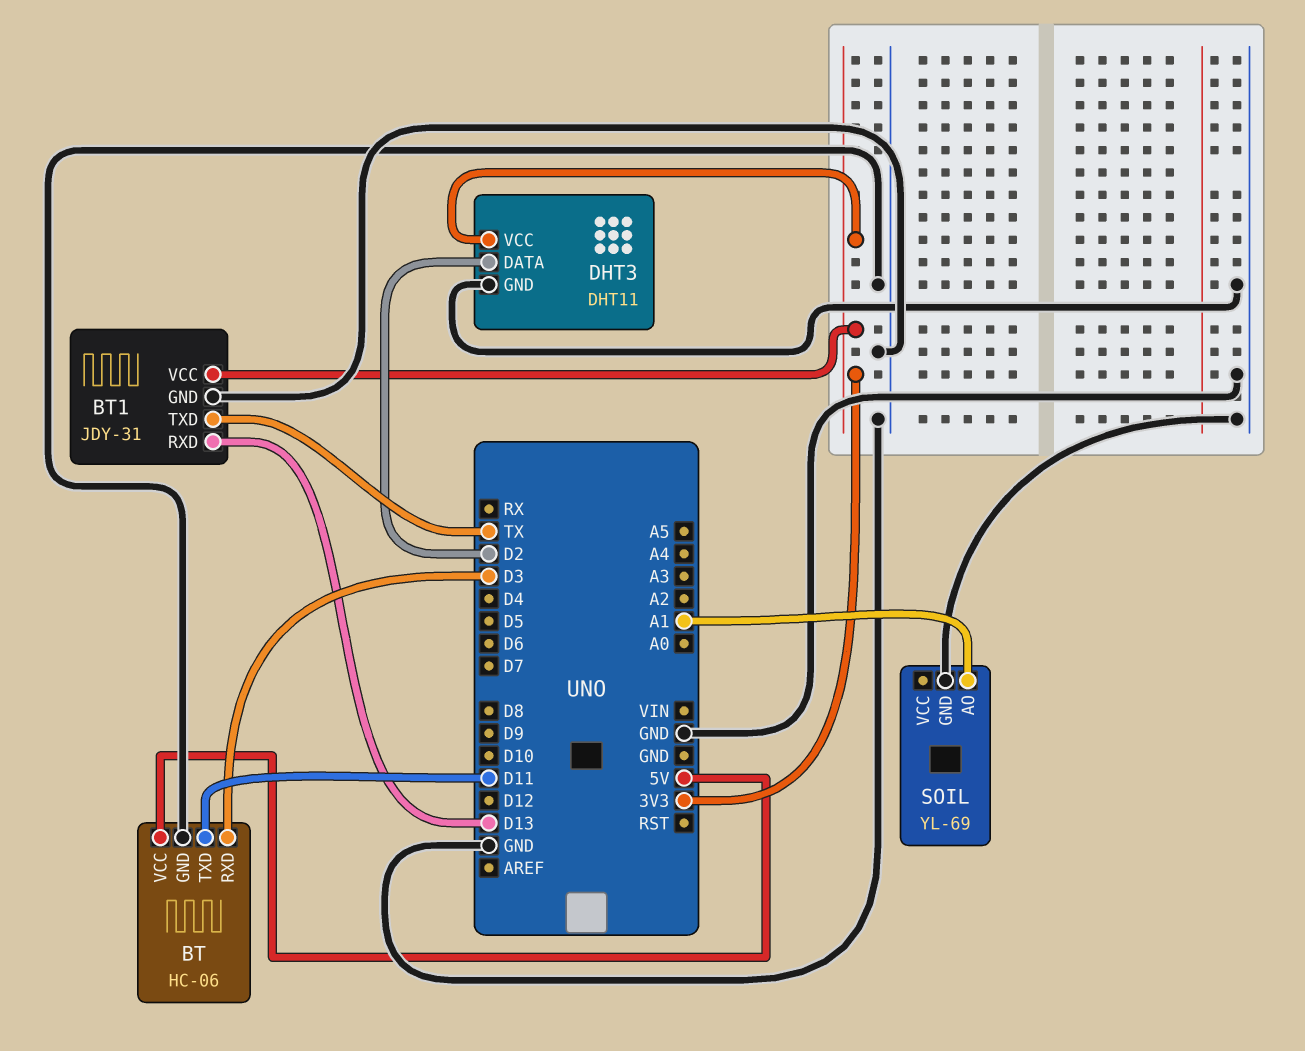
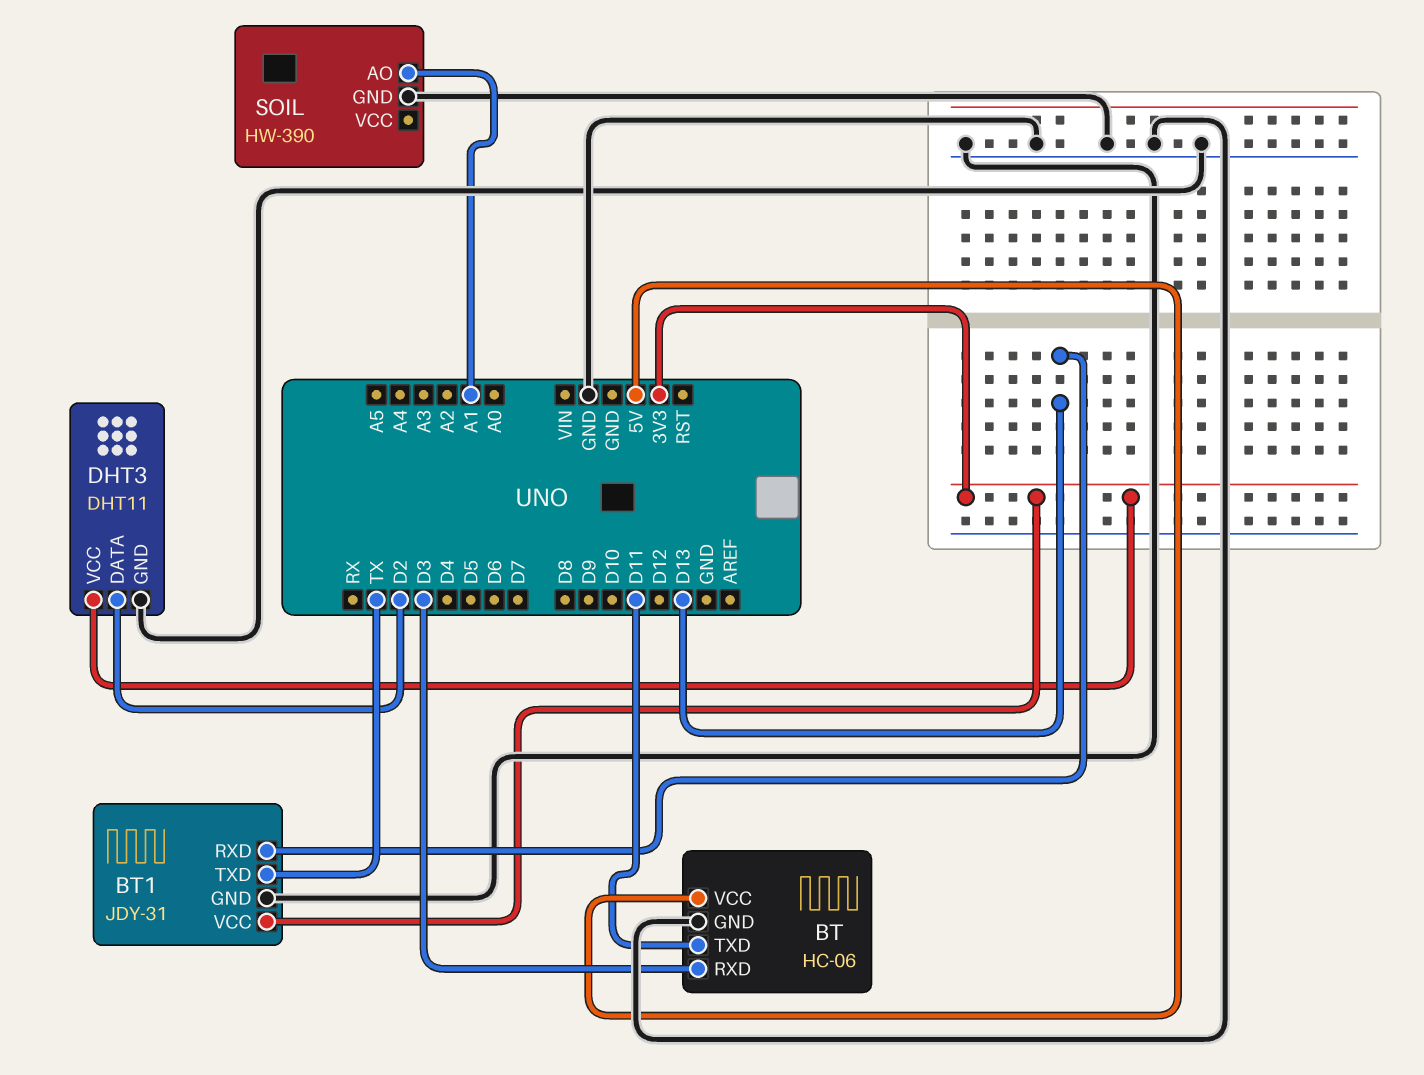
SOIL: YL-69 -> HW-390

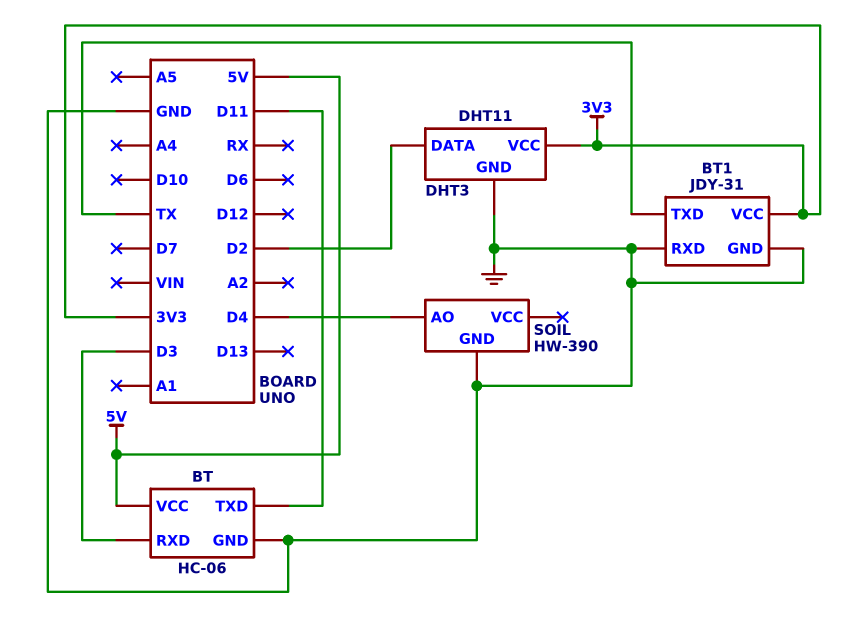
BT1 pin RXD: D13 -> GND
SOIL pin AO: A1 -> D4

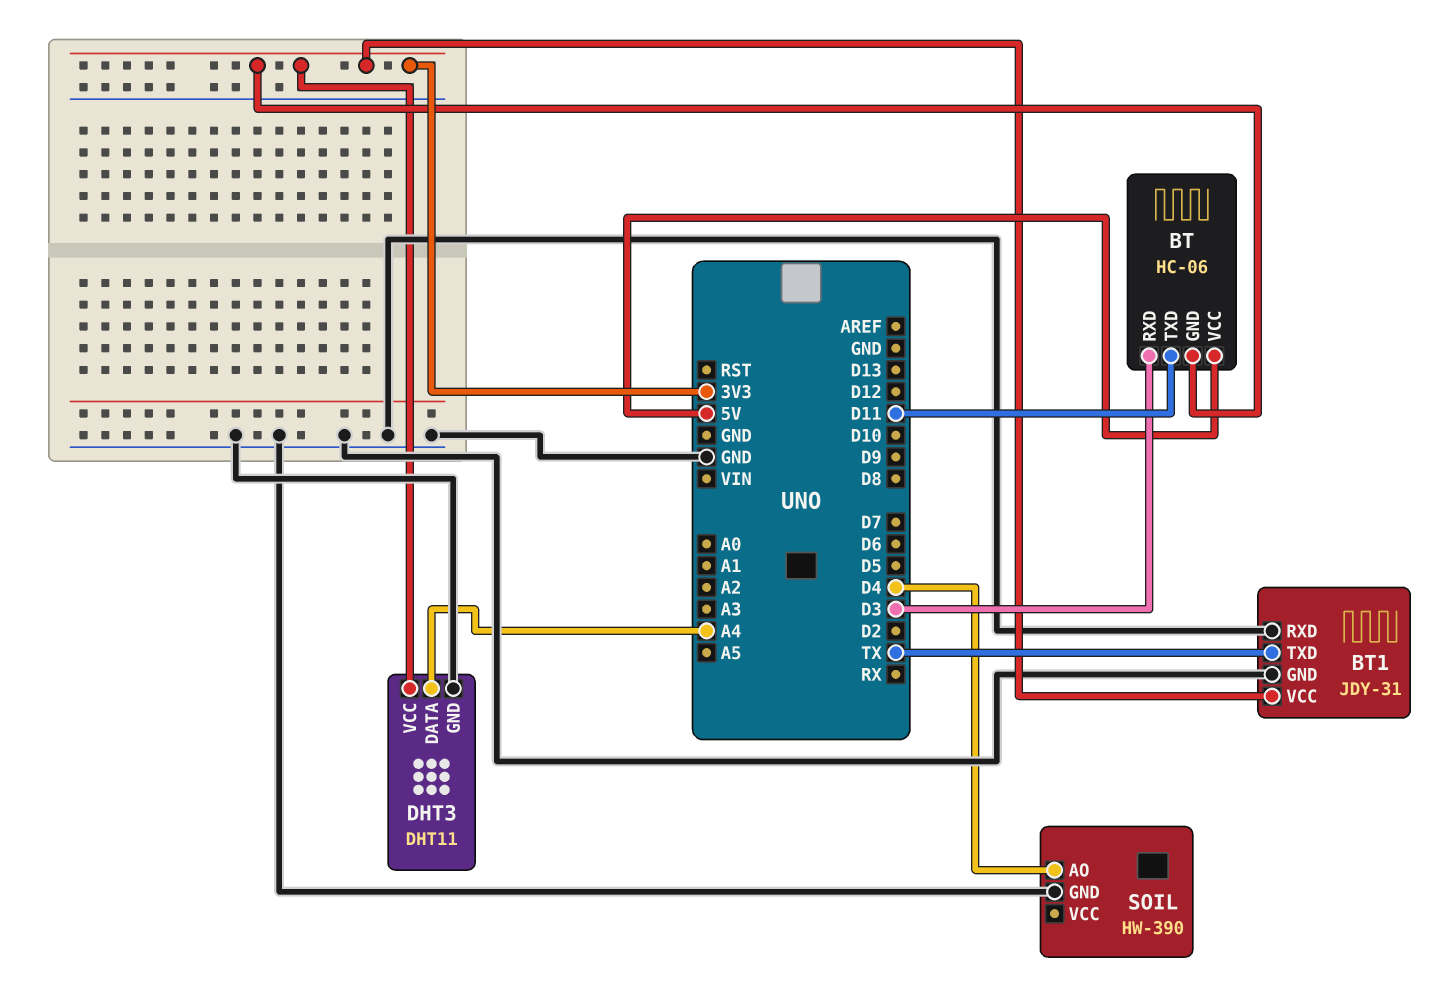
BT pin GND: GND -> 3V3
DHT3 pin DATA: D2 -> A4

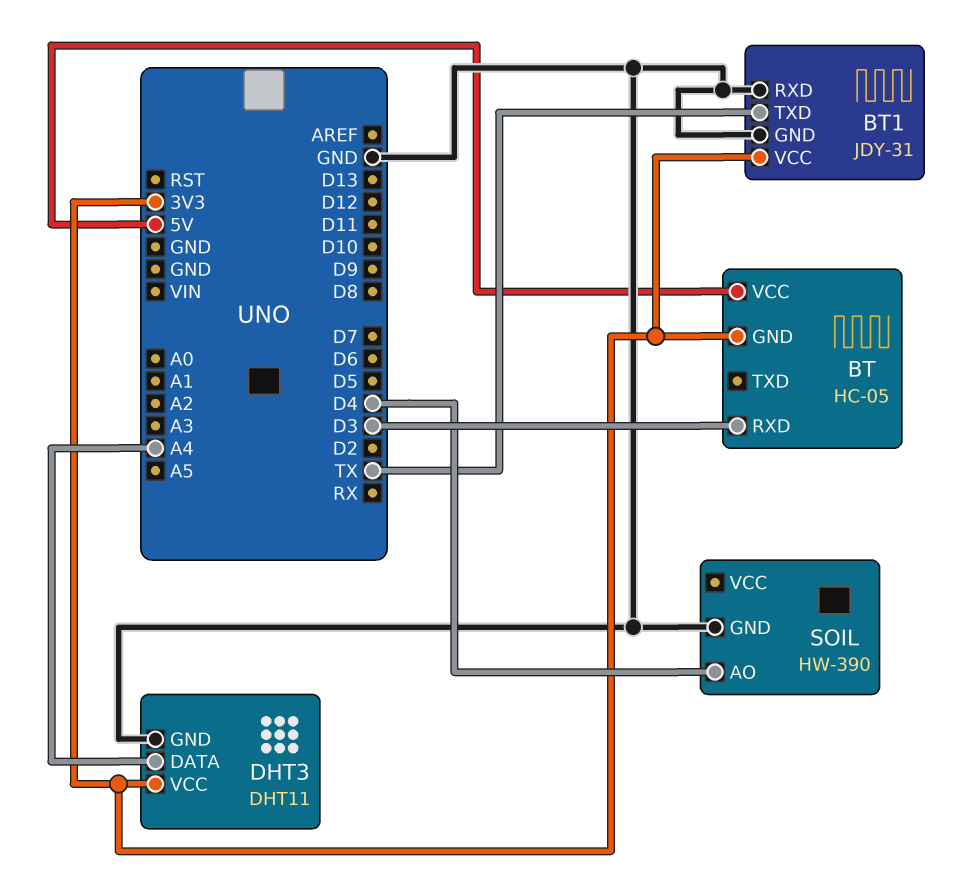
BT: HC-06 -> HC-05
BT pin TXD: D11 -> none

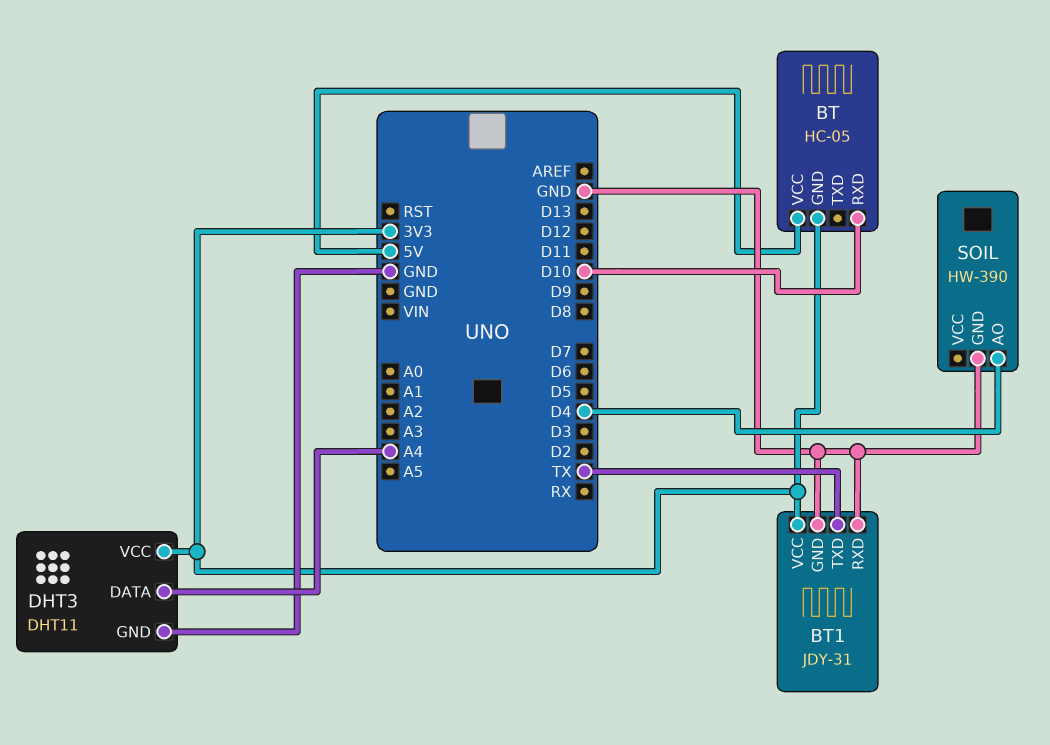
BT pin RXD: D3 -> D10

